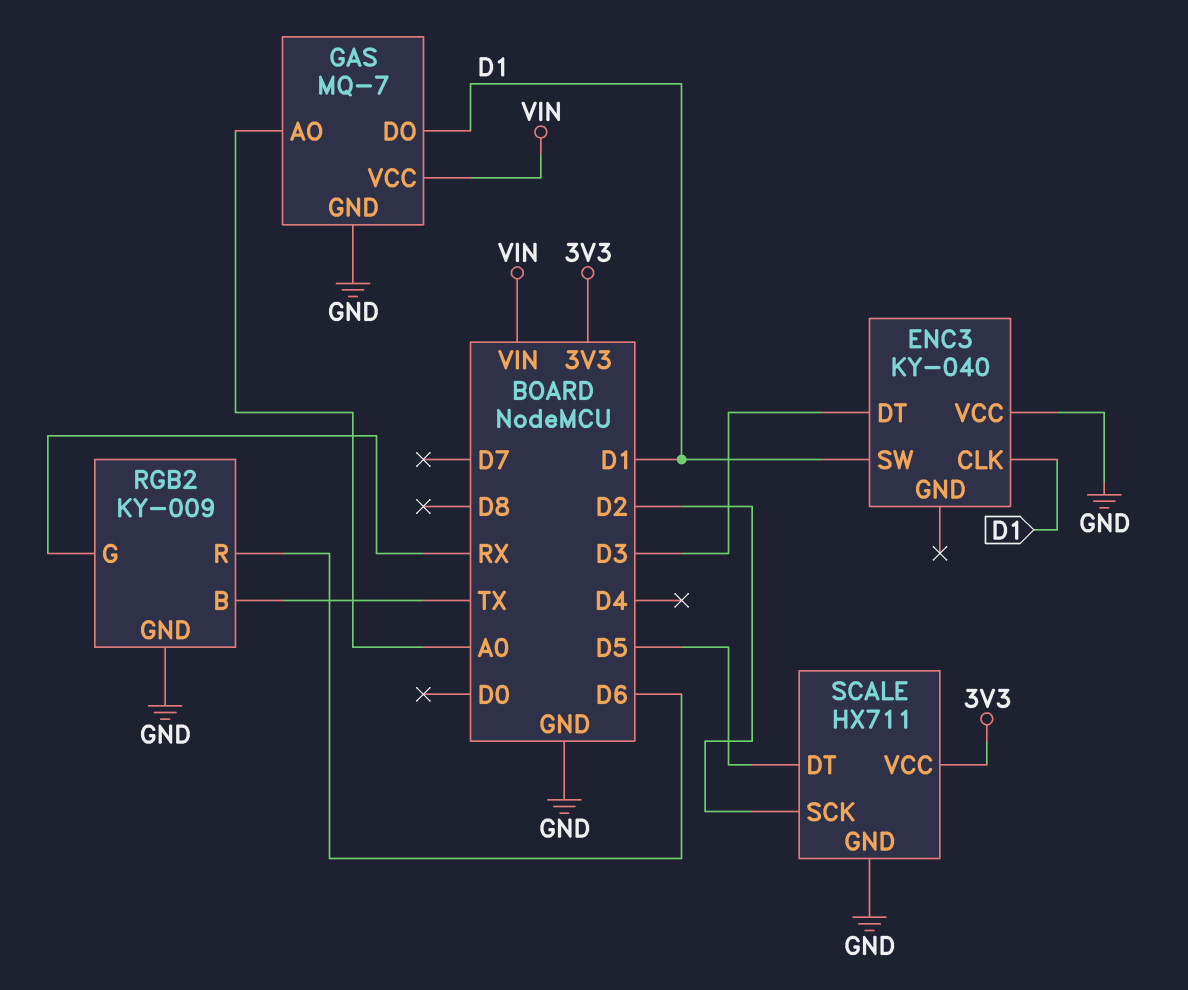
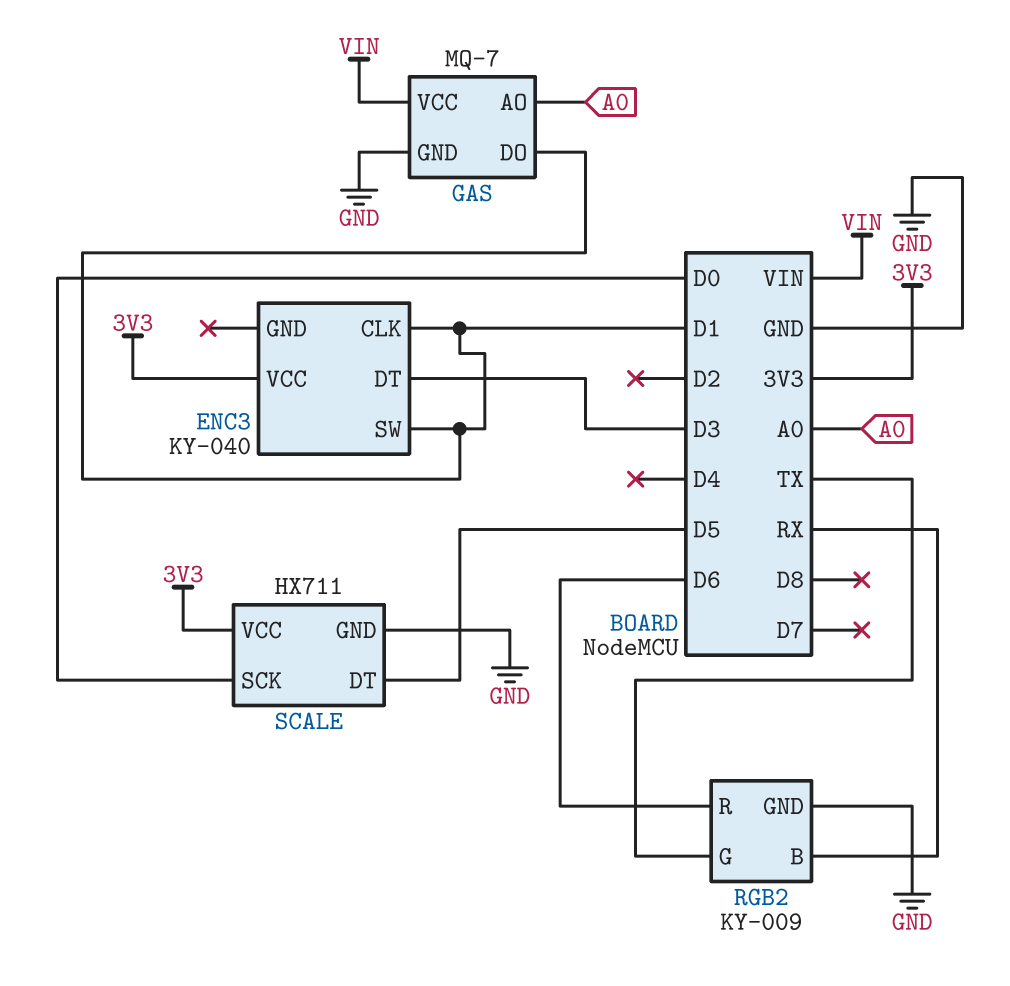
ENC3 pin VCC: GND -> 3V3
RGB2 pin B: TX -> RX
RGB2 pin G: RX -> TX
SCALE pin SCK: D2 -> D0

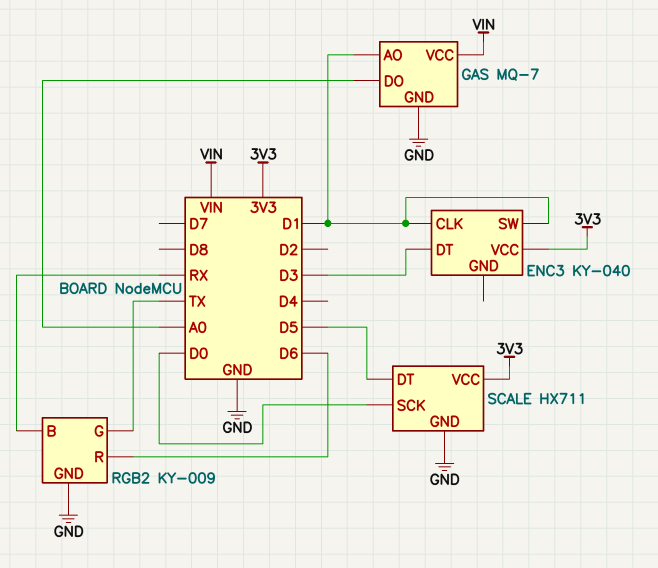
GAS pin AO: A0 -> D1
GAS pin DO: D1 -> A0

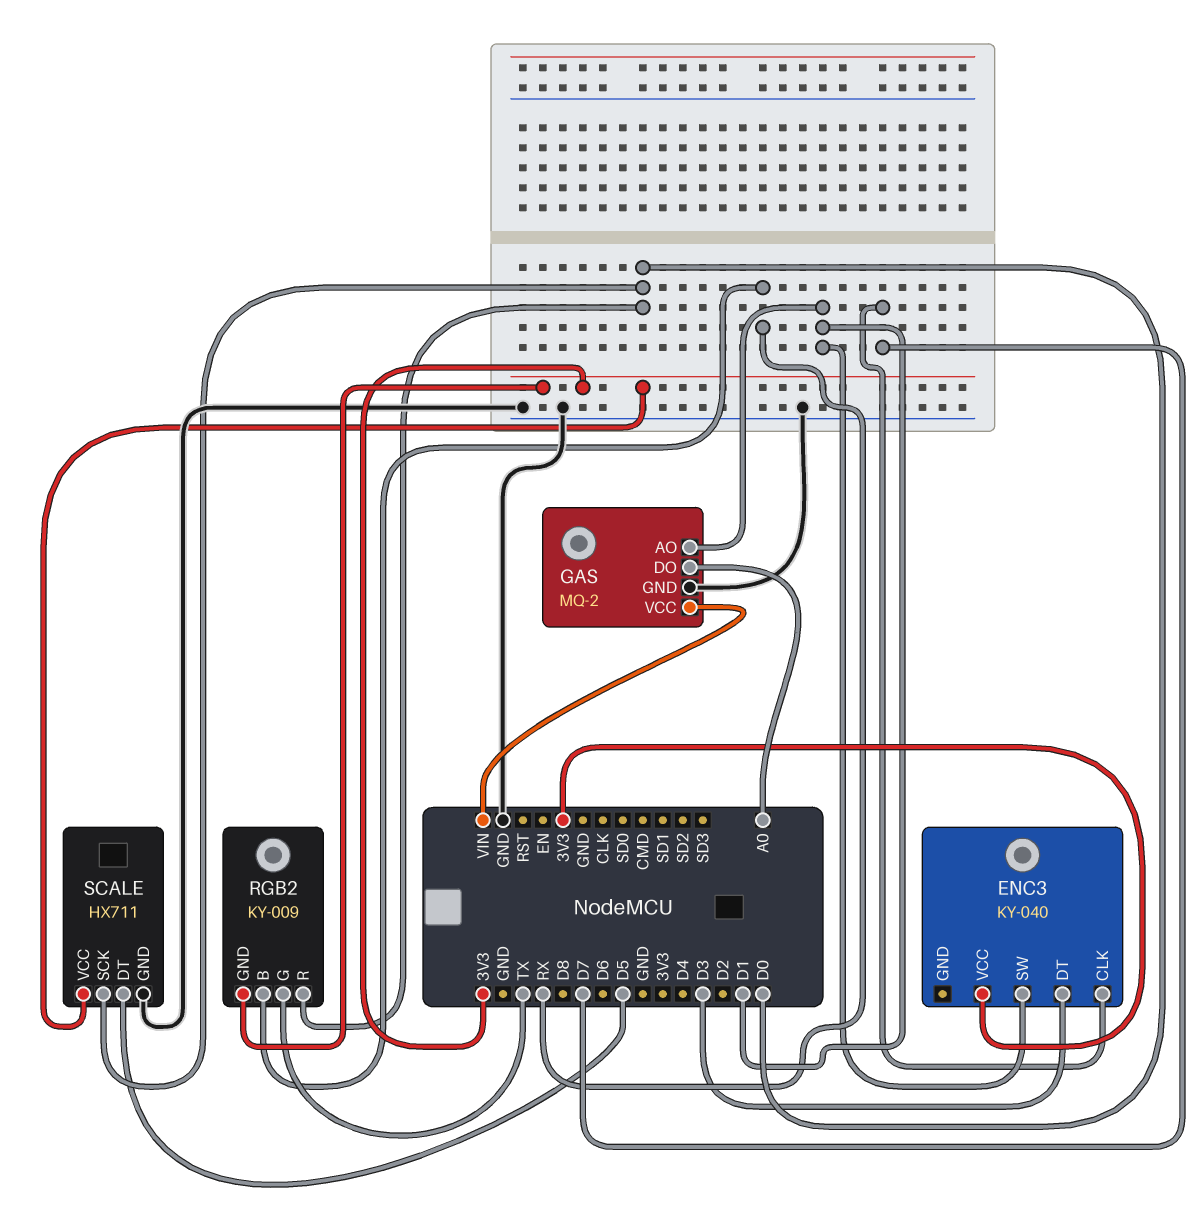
ENC3 pin CLK: D1 -> D7
GAS: MQ-7 -> MQ-2
RGB2 pin GND: GND -> 3V3
RGB2 pin R: D6 -> D0

